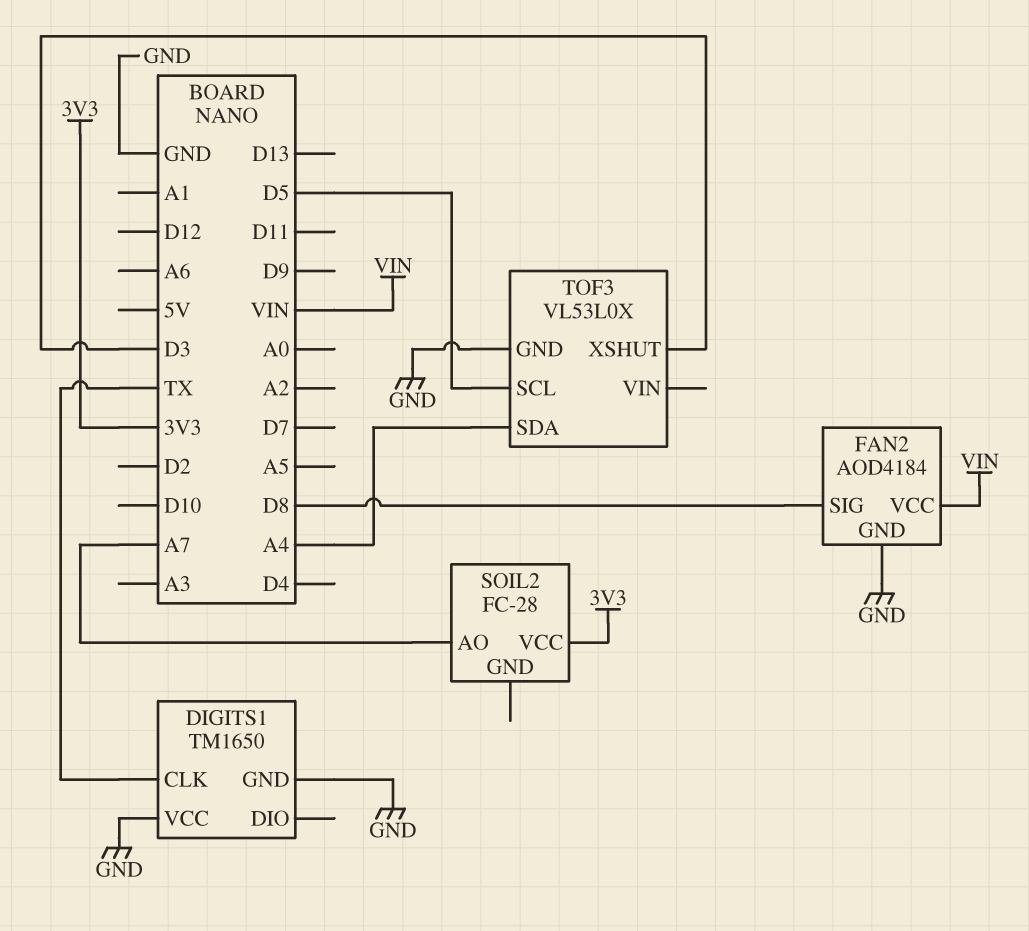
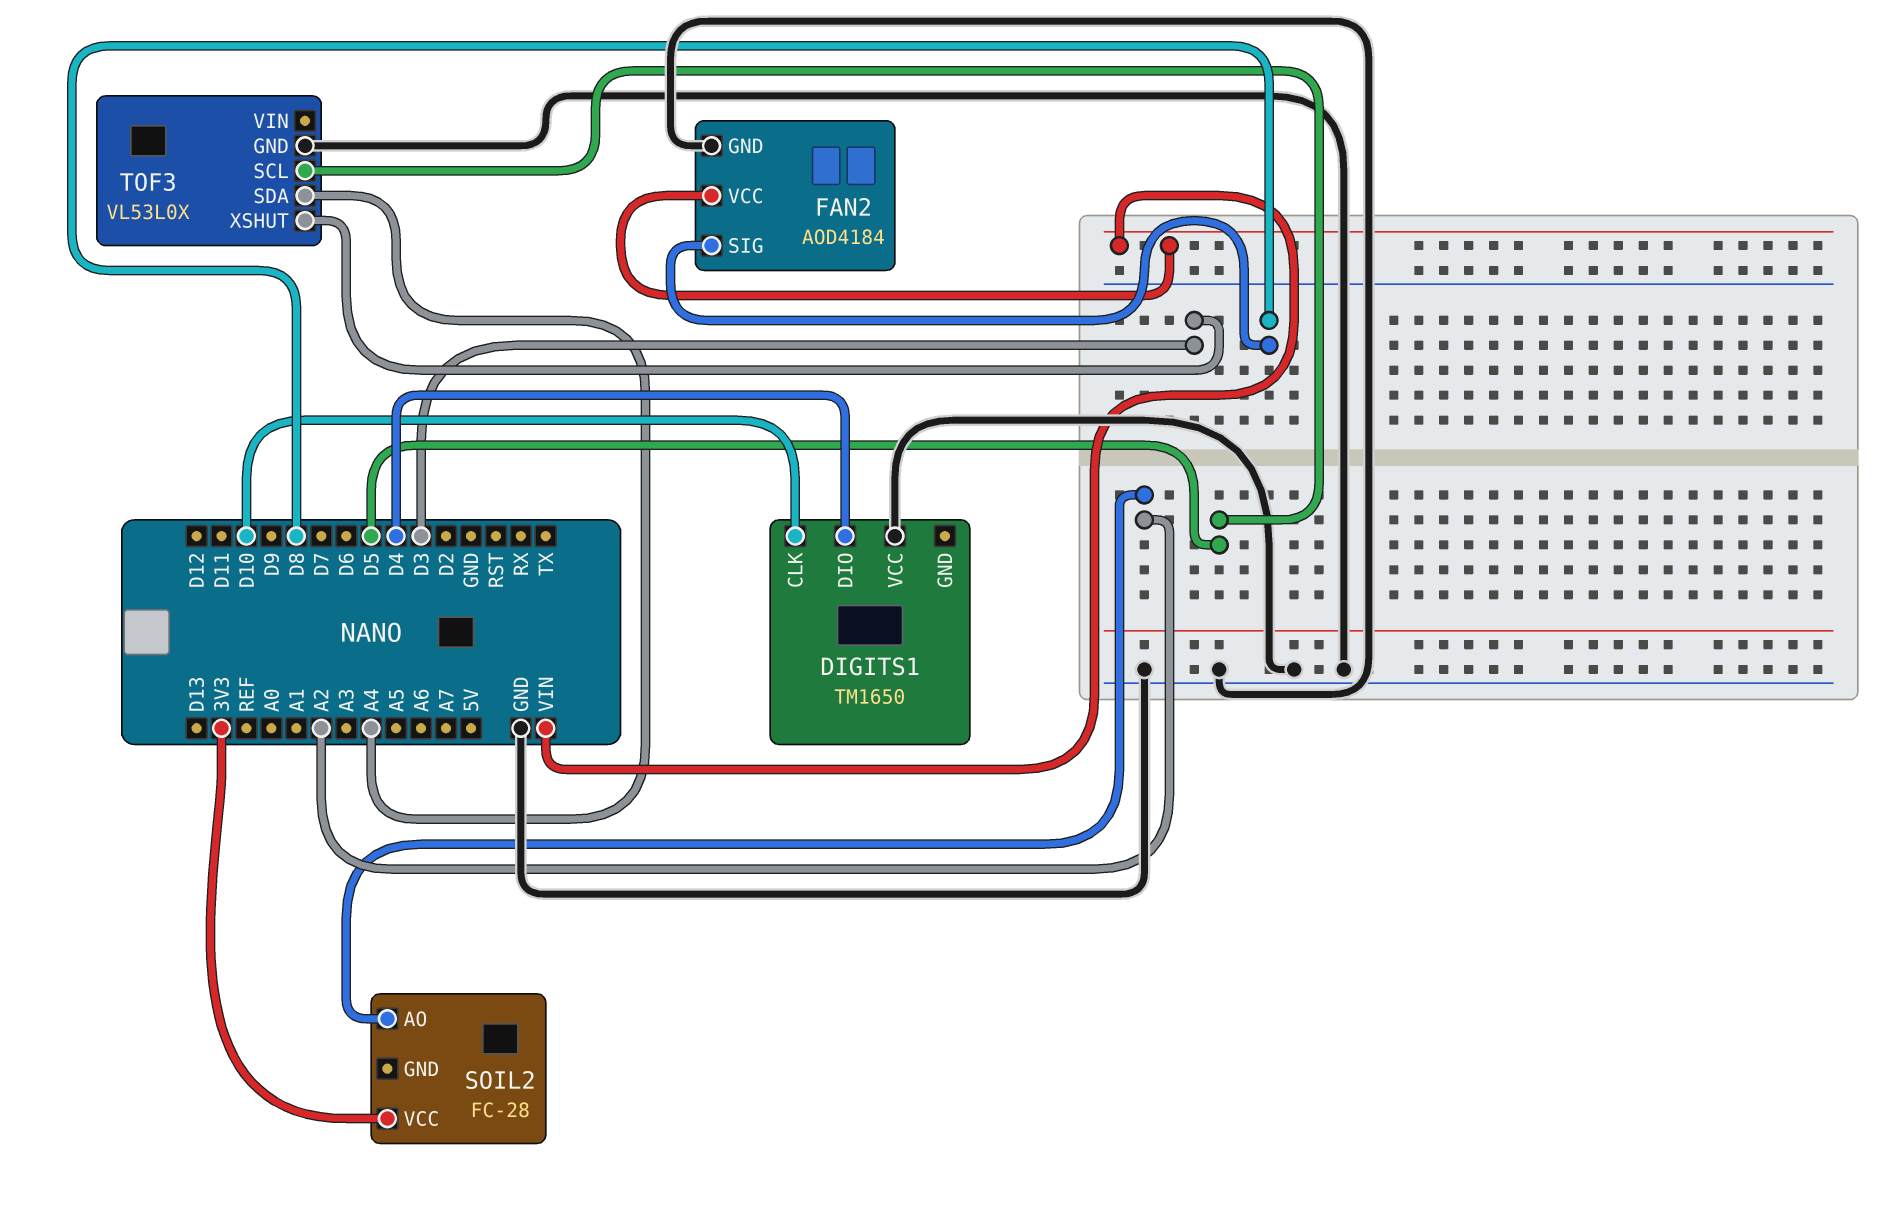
DIGITS1 pin CLK: TX -> D10
DIGITS1 pin DIO: none -> D4
DIGITS1 pin GND: GND -> none
SOIL2 pin AO: A7 -> A2

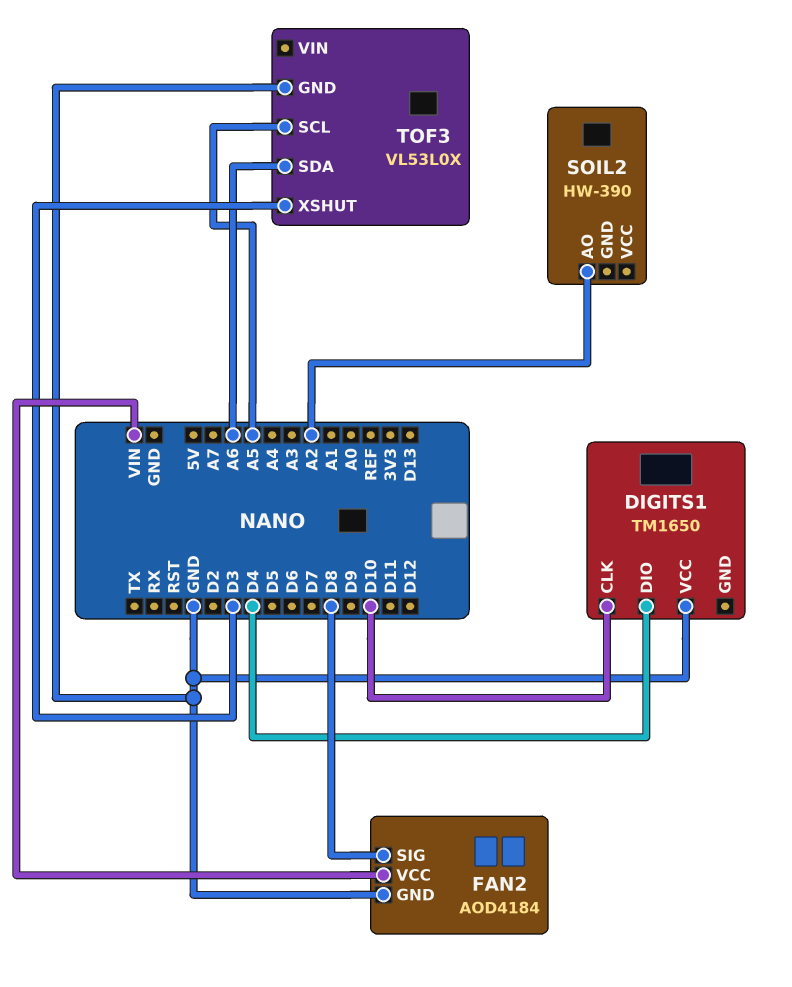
SOIL2: FC-28 -> HW-390
SOIL2 pin VCC: 3V3 -> none
TOF3 pin SCL: D5 -> A5
TOF3 pin SDA: A4 -> A6

